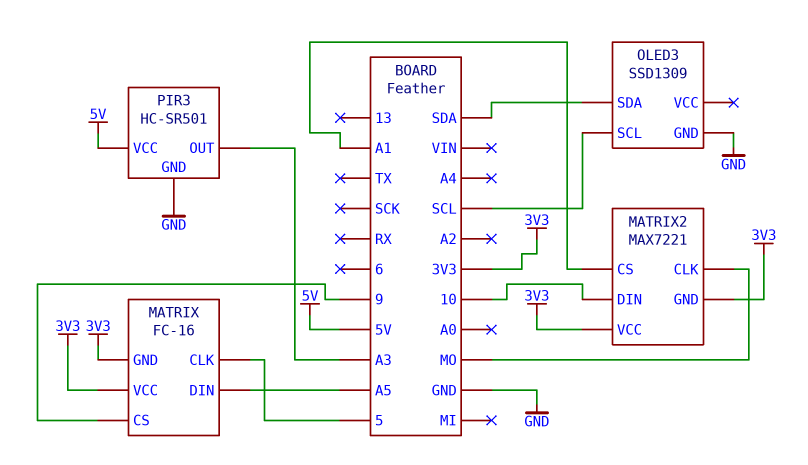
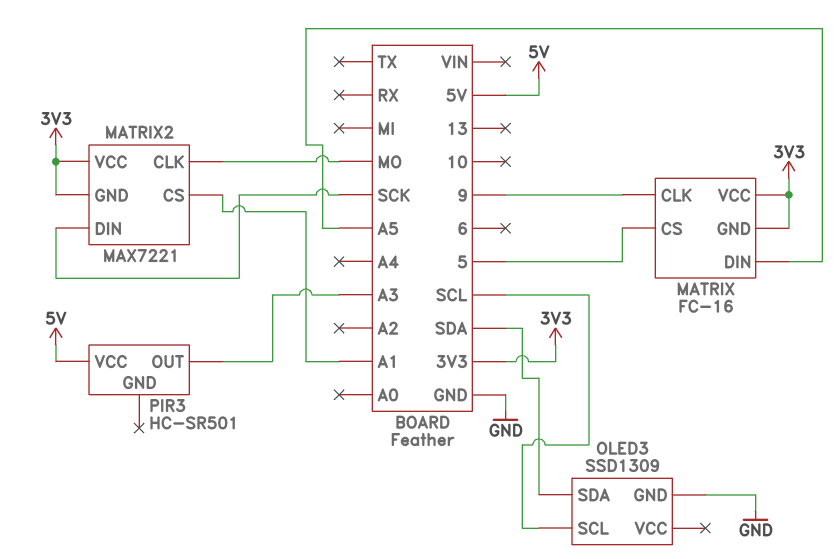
MATRIX pin CLK: 5 -> 9
MATRIX pin CS: 9 -> 5
MATRIX2 pin DIN: 10 -> SCK
PIR3 pin GND: GND -> none

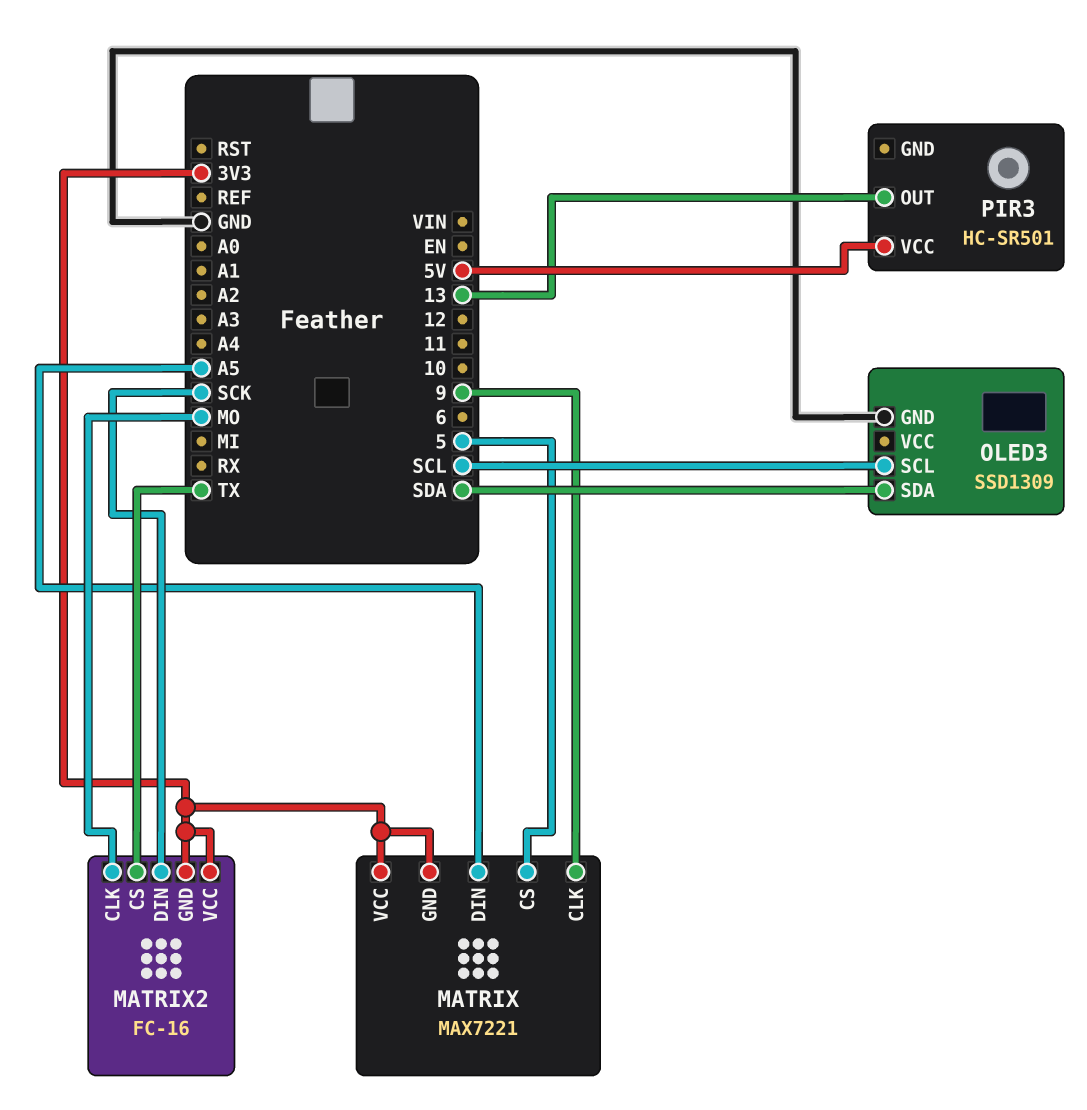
MATRIX: FC-16 -> MAX7221
MATRIX2: MAX7221 -> FC-16
MATRIX2 pin CS: A1 -> TX
PIR3 pin OUT: A3 -> 13

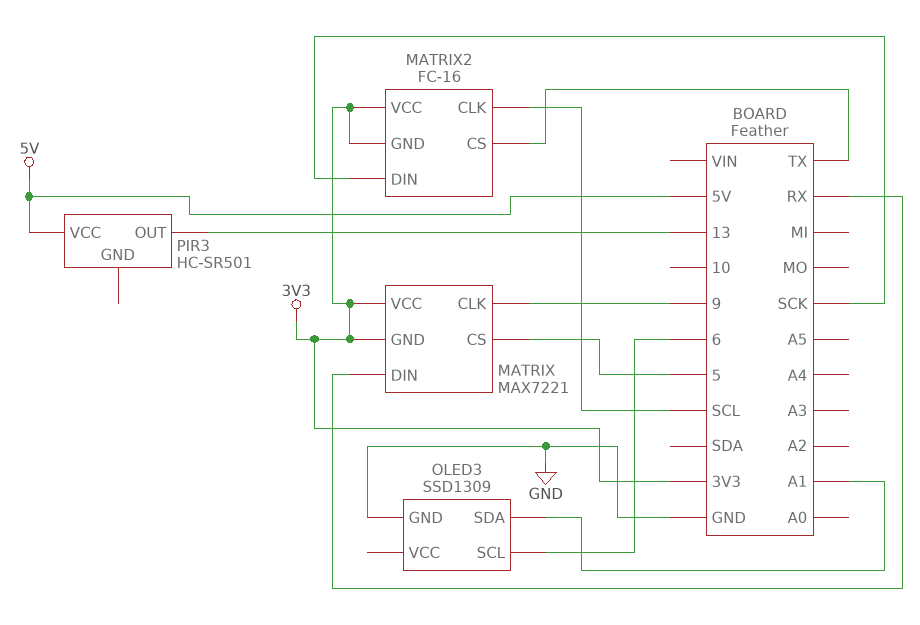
MATRIX pin DIN: A5 -> RX
MATRIX2 pin CLK: MO -> SCL
OLED3 pin SCL: SCL -> 6
OLED3 pin SDA: SDA -> A1

